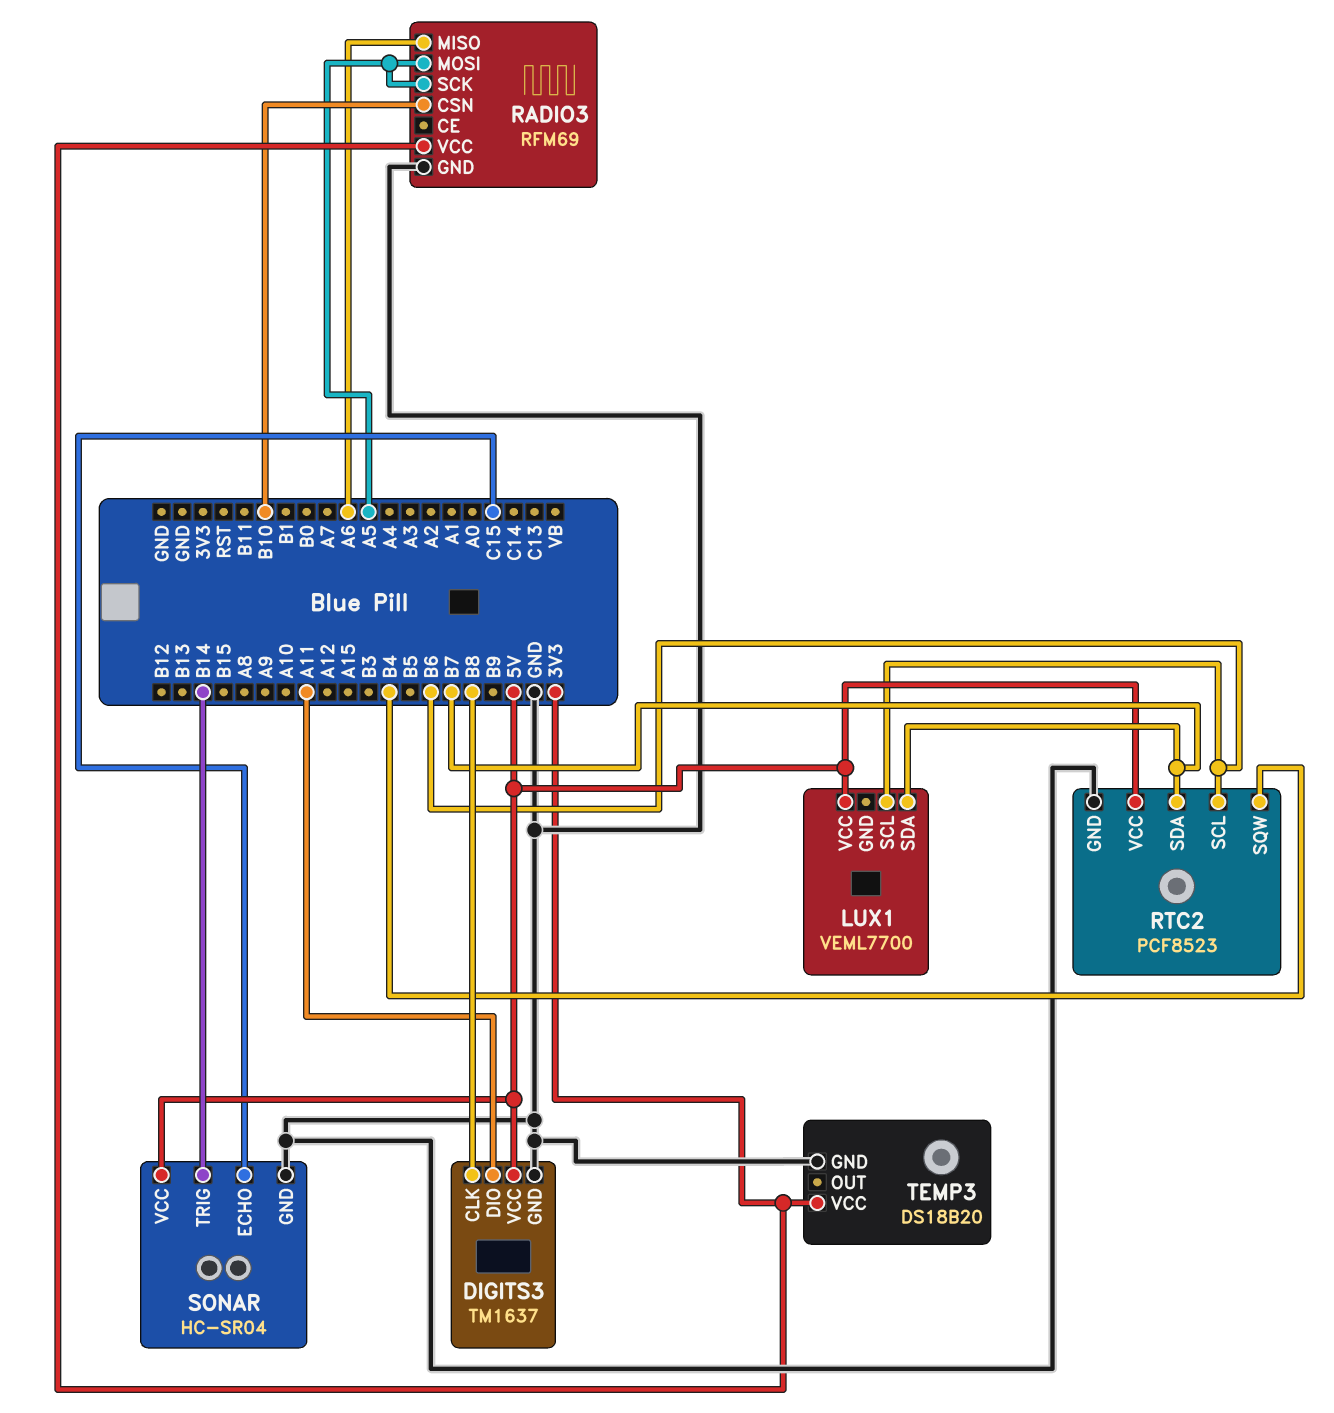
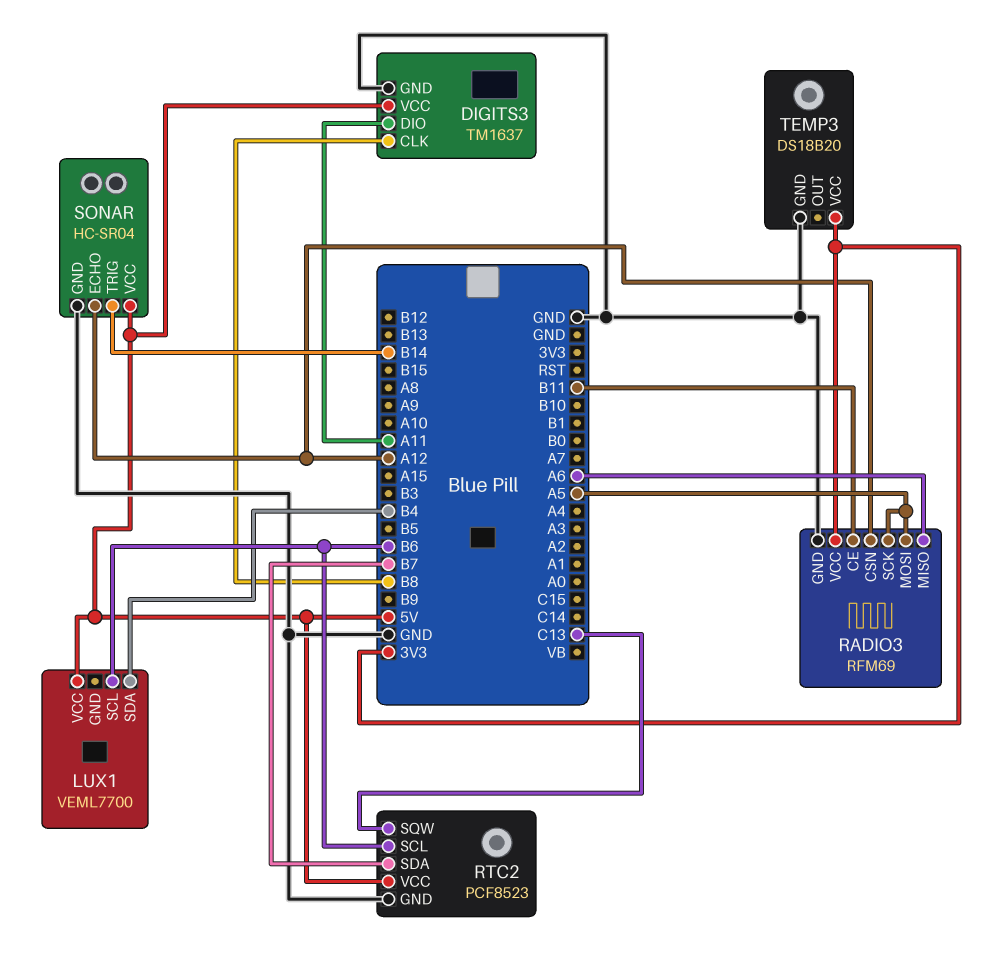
LUX1 pin SDA: B7 -> B4
RADIO3 pin CE: none -> B11
RADIO3 pin CSN: B10 -> A12
RTC2 pin SQW: B4 -> C13
SONAR pin ECHO: C15 -> A12

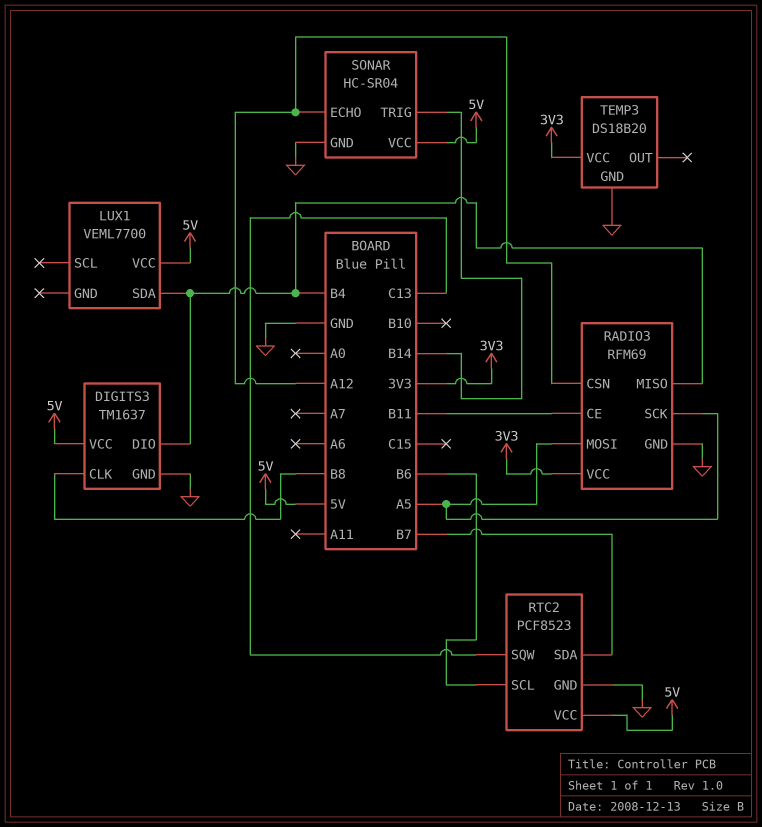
DIGITS3 pin DIO: A11 -> B4
LUX1 pin SCL: B6 -> none
RADIO3 pin MISO: A6 -> B4

